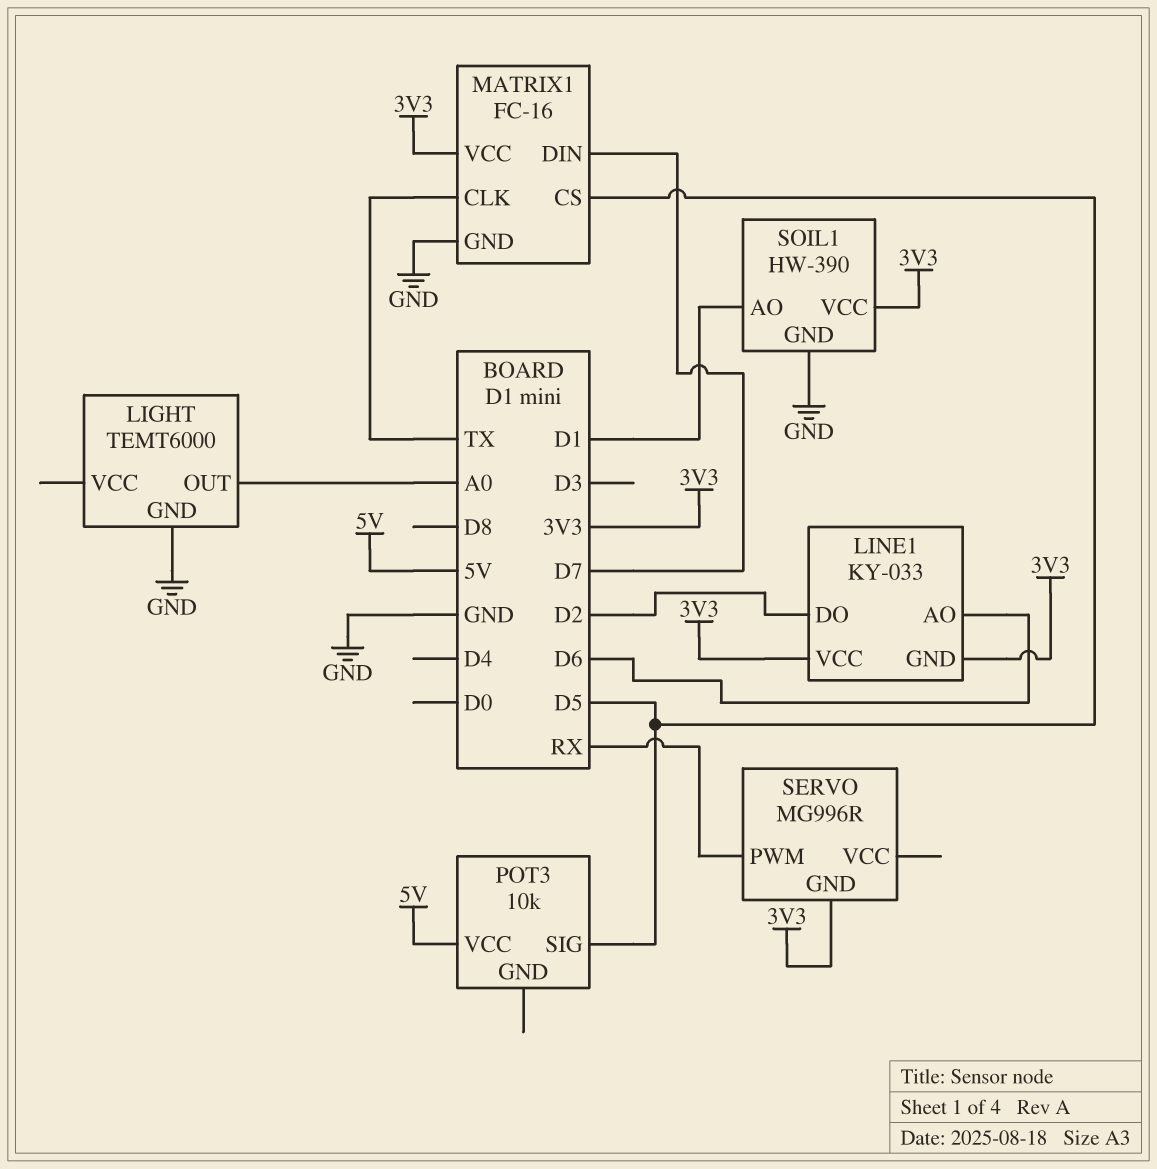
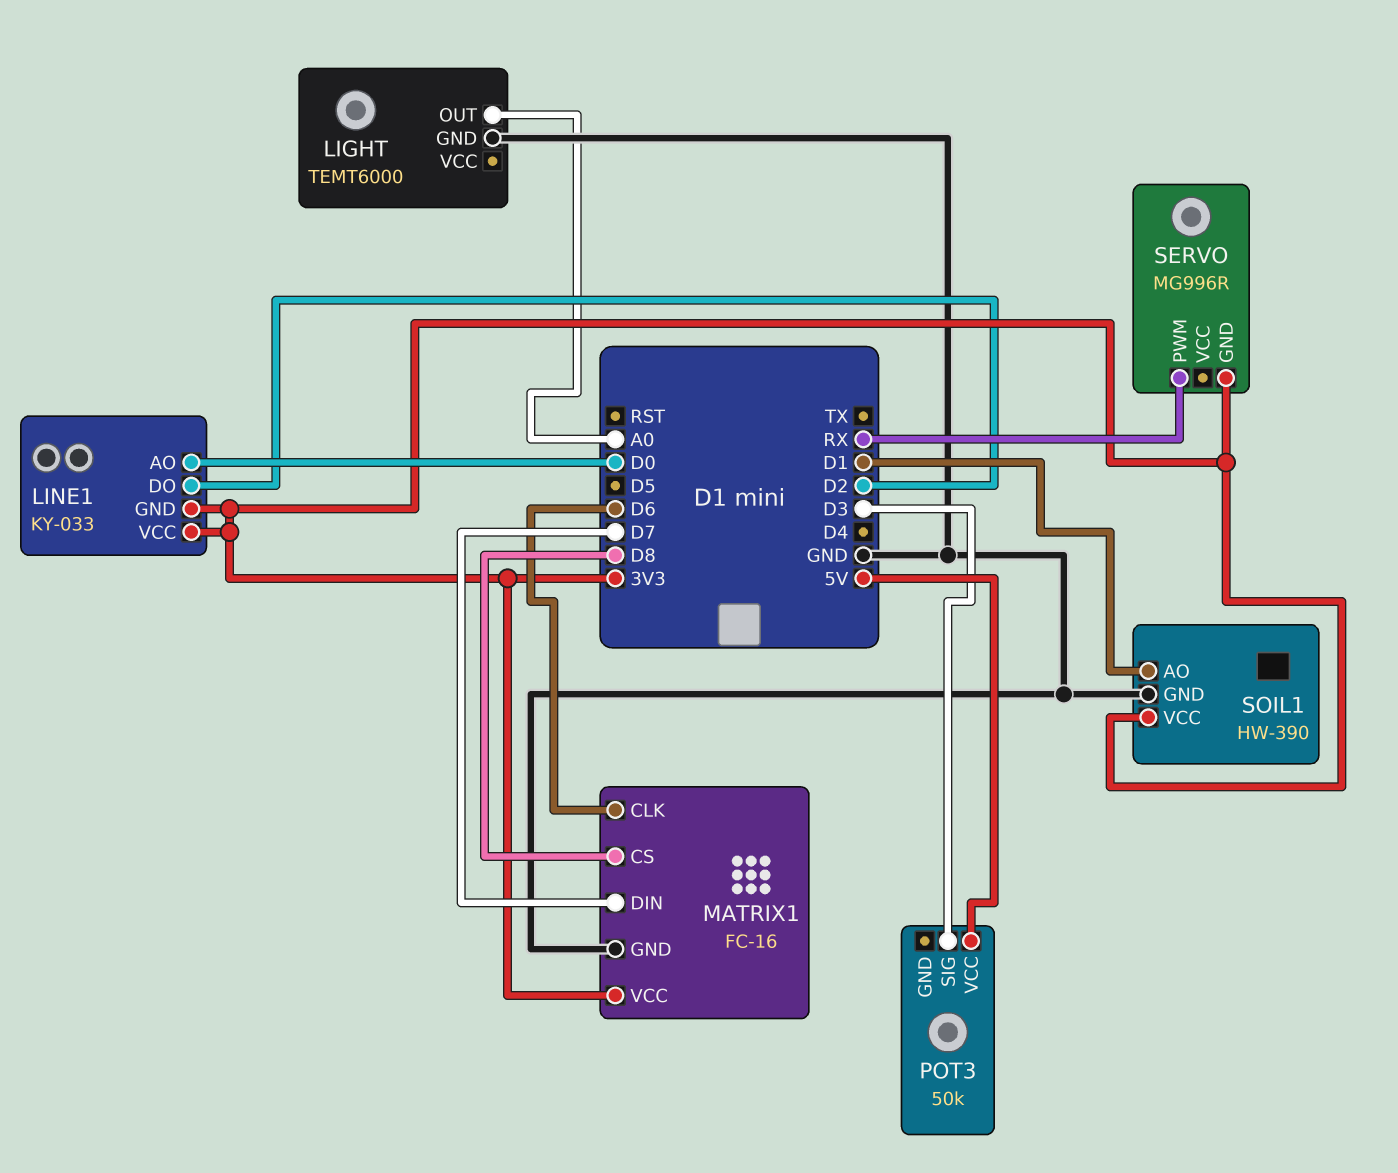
LINE1 pin AO: D6 -> D0
MATRIX1 pin CLK: TX -> D6
MATRIX1 pin CS: D5 -> D8
POT3: 10k -> 50k
POT3 pin SIG: D5 -> D3

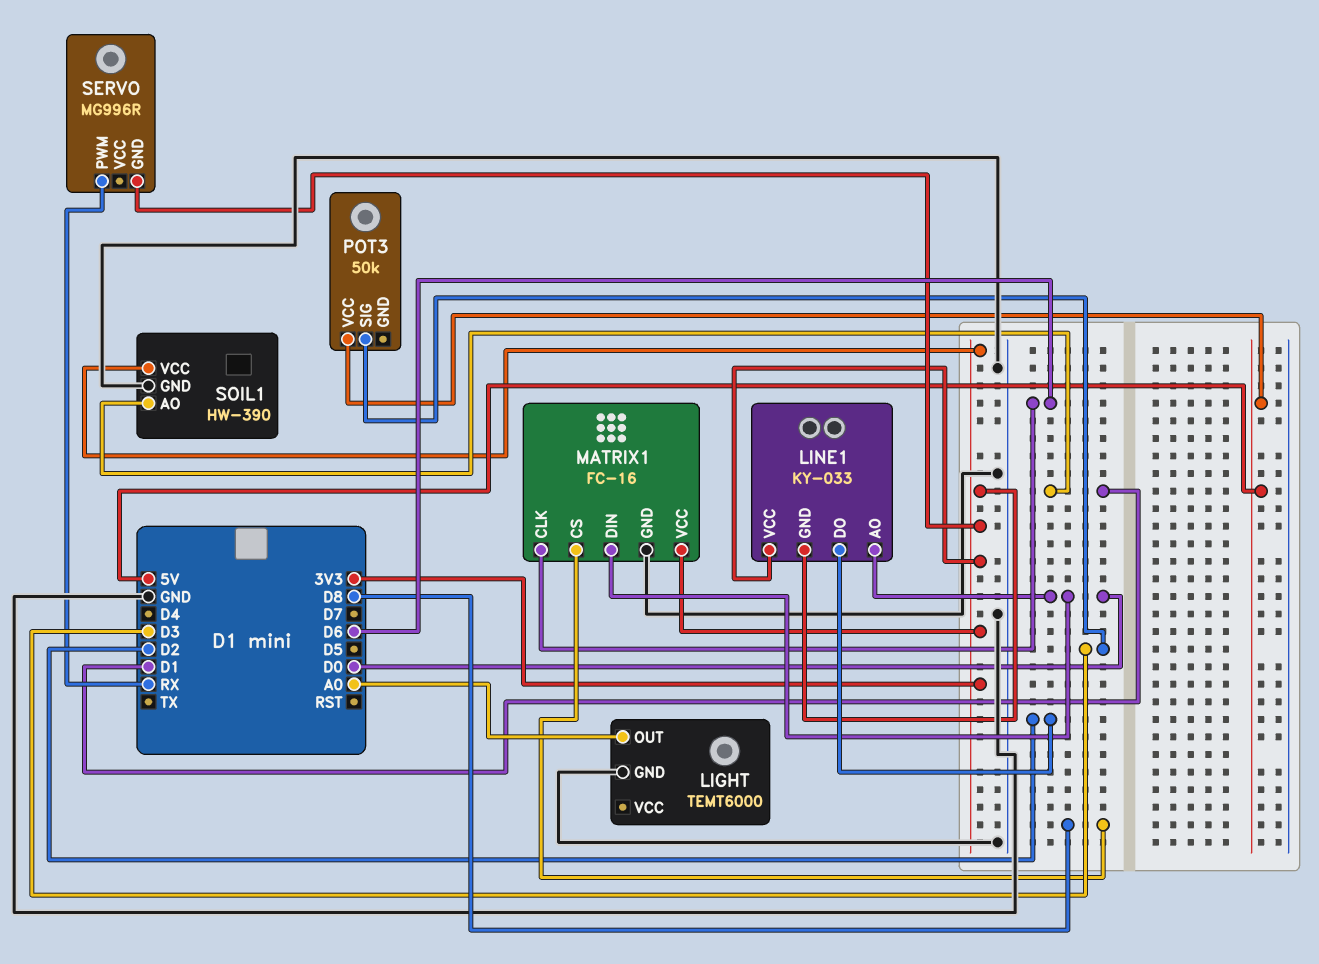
MATRIX1 pin DIN: D7 -> D0

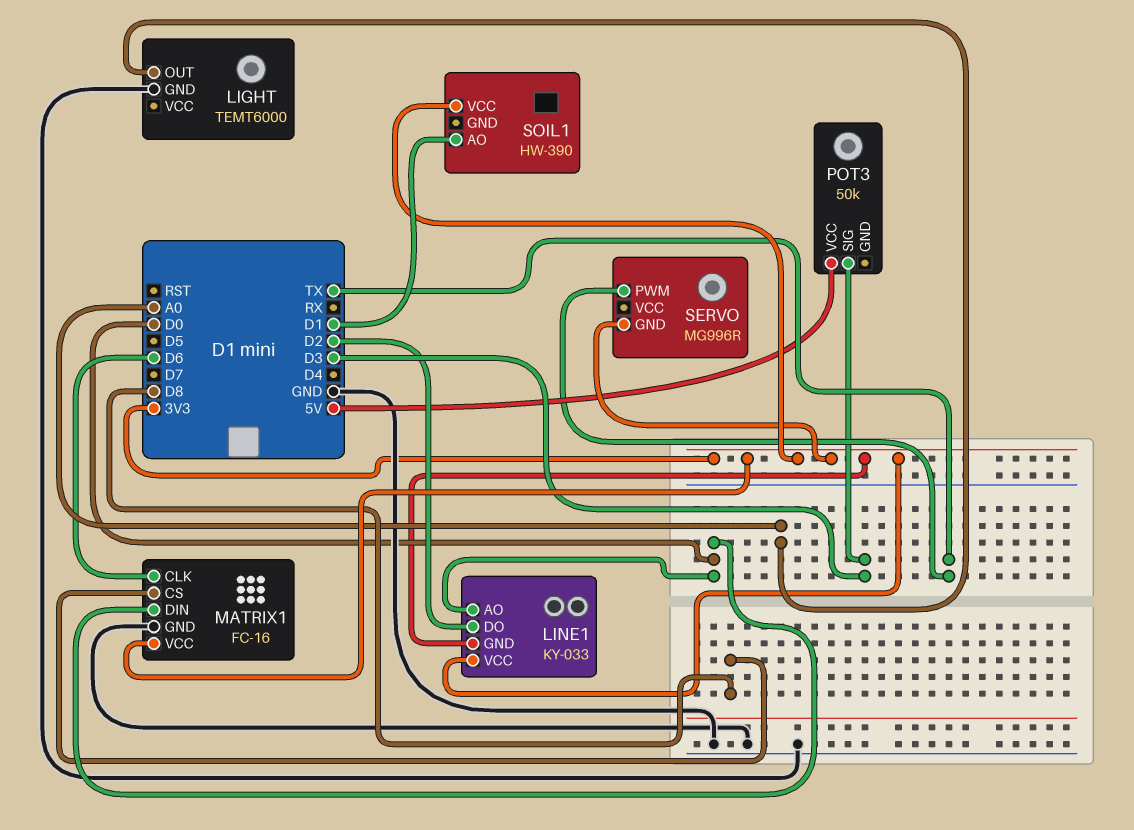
SERVO pin PWM: RX -> TX
SOIL1 pin GND: GND -> none

